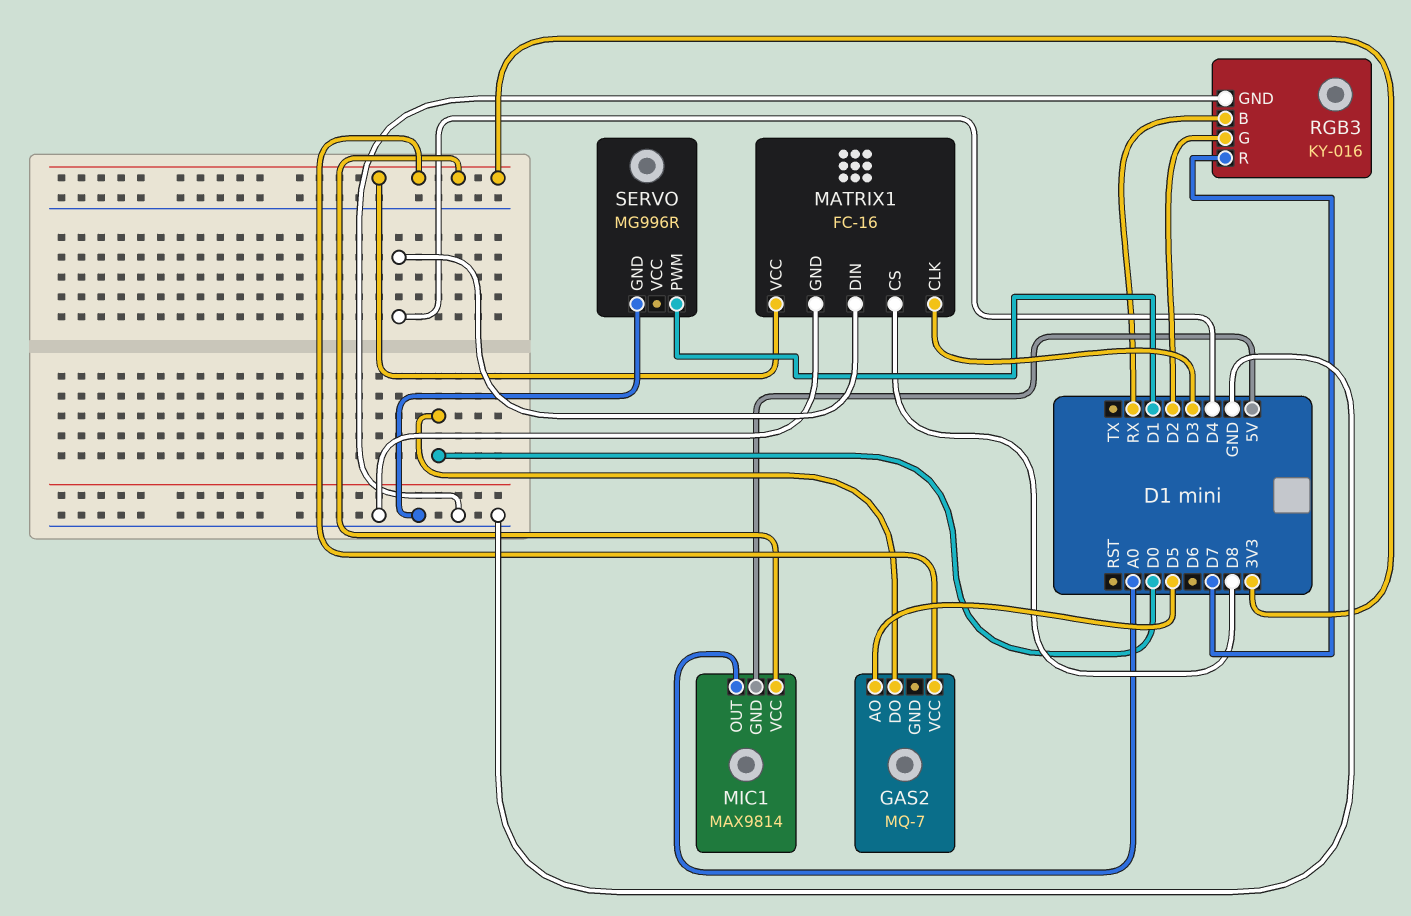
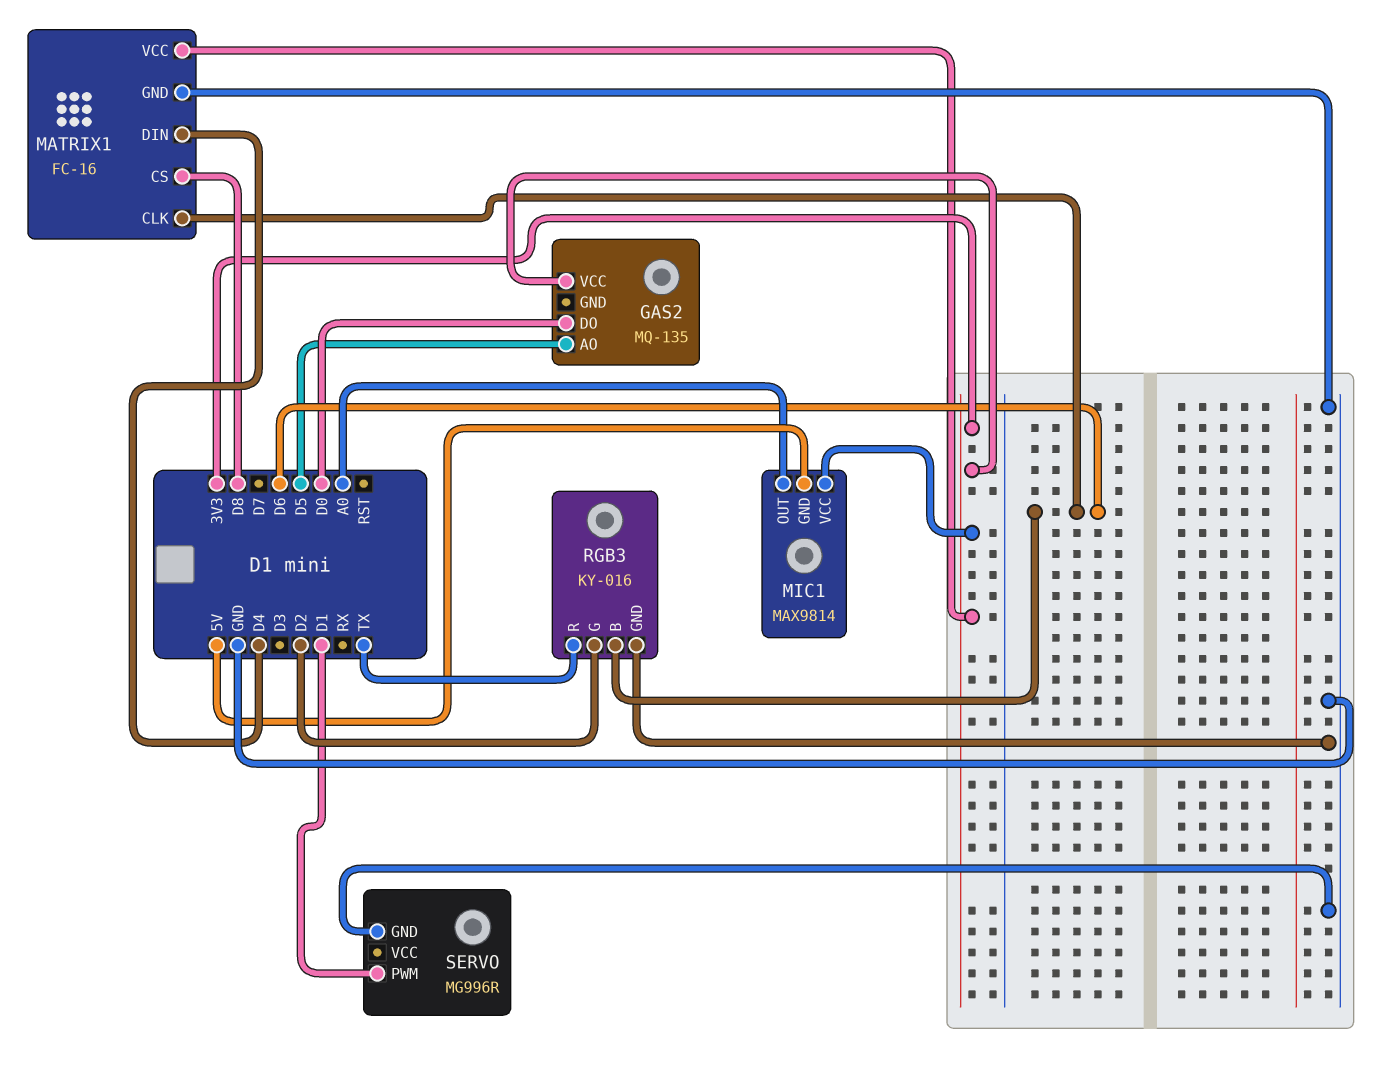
GAS2: MQ-7 -> MQ-135
MATRIX1 pin CLK: D3 -> D6
RGB3 pin B: RX -> D6
RGB3 pin R: D7 -> TX

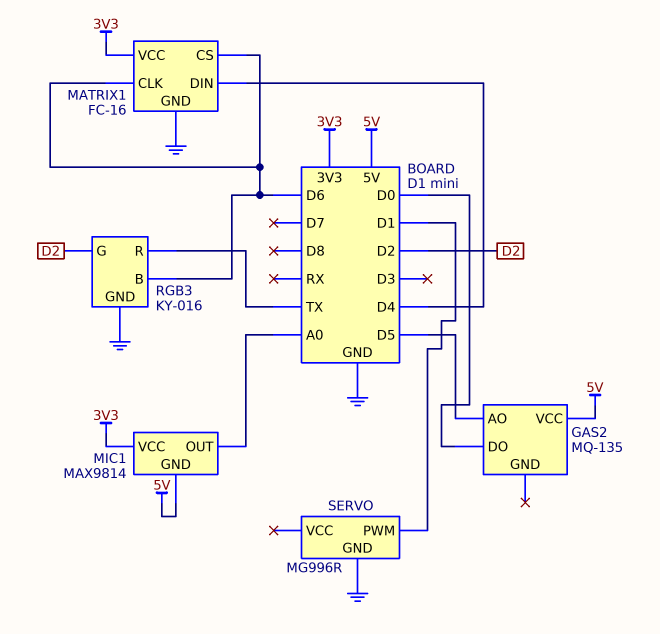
GAS2 pin VCC: 3V3 -> 5V
MATRIX1 pin CS: D8 -> D6

